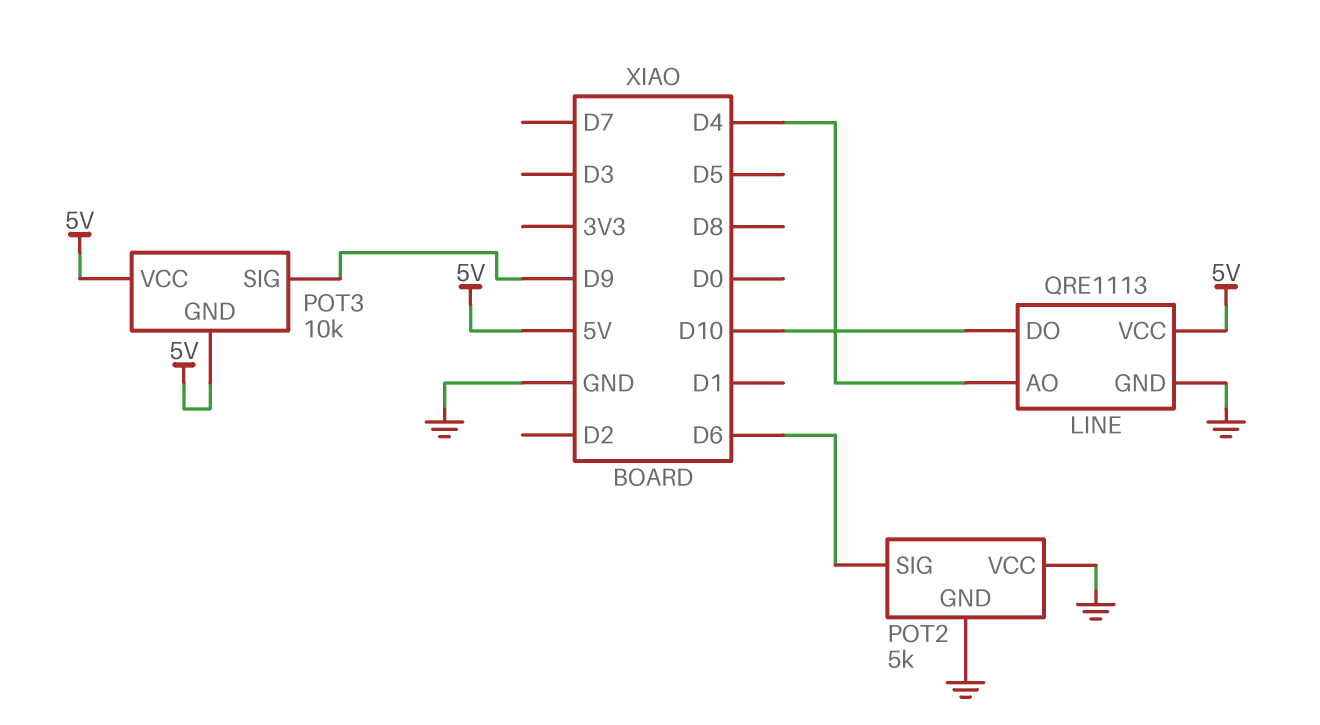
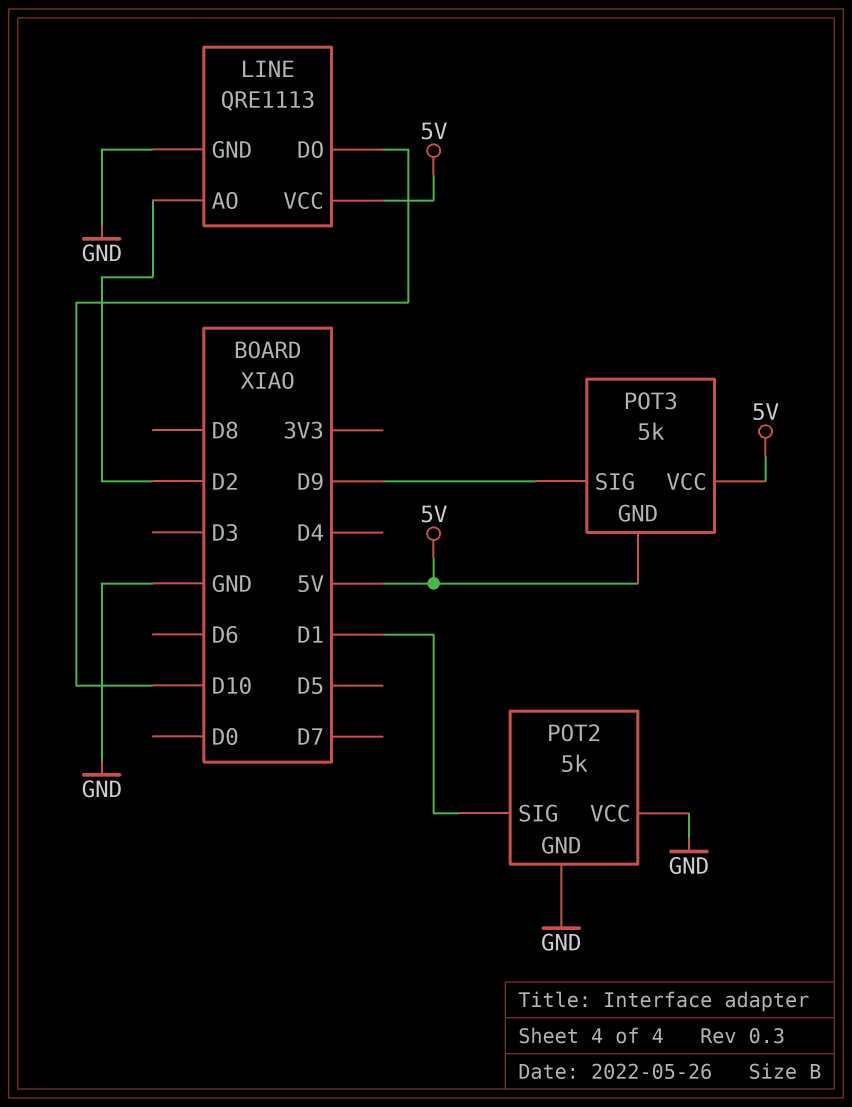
LINE pin AO: D4 -> D2
POT2 pin SIG: D6 -> D1
POT3: 10k -> 5k

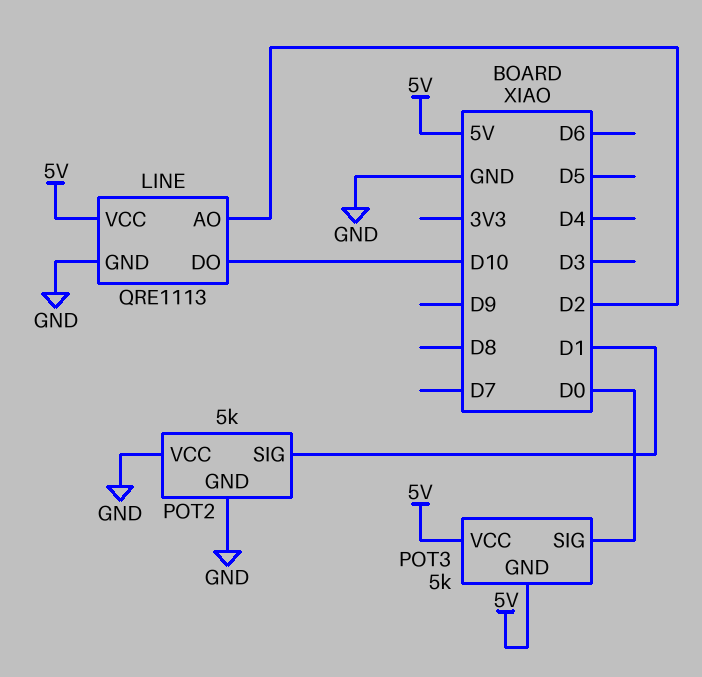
POT3 pin SIG: D9 -> D0

